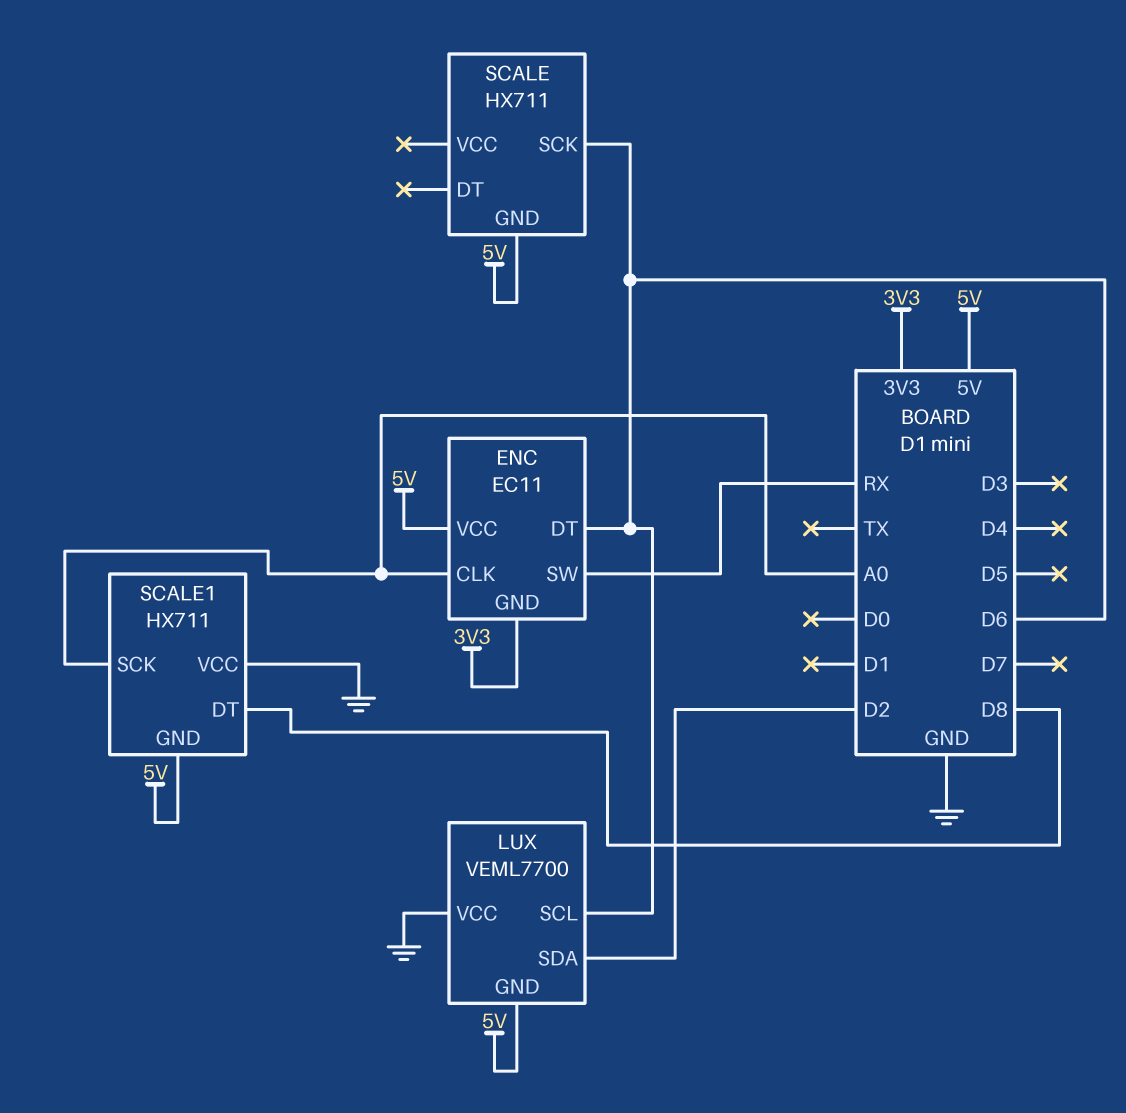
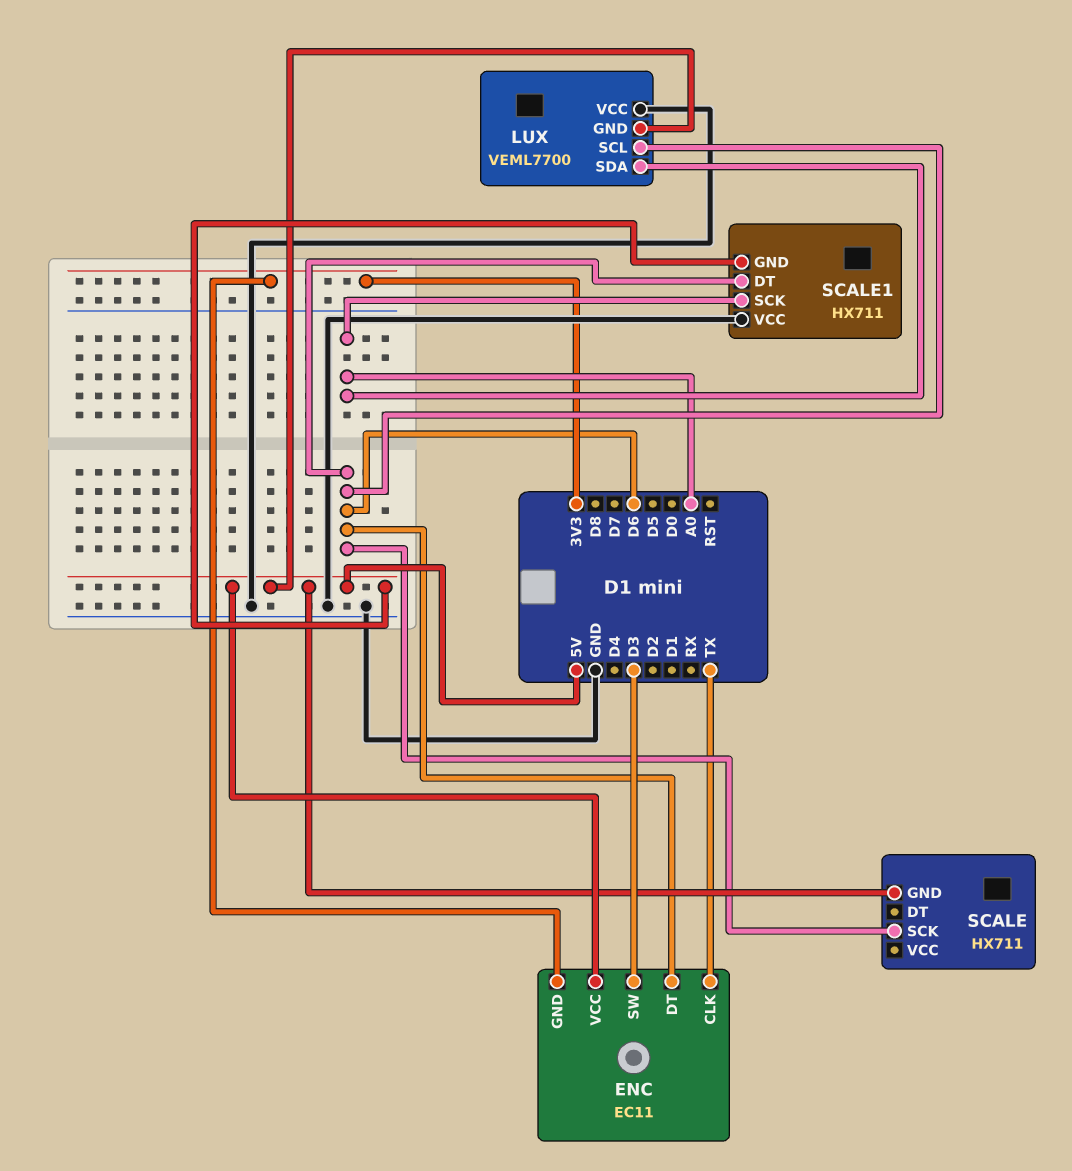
ENC pin CLK: A0 -> TX
ENC pin SW: RX -> D3
LUX pin SDA: D2 -> A0
SCALE1 pin DT: D8 -> D6

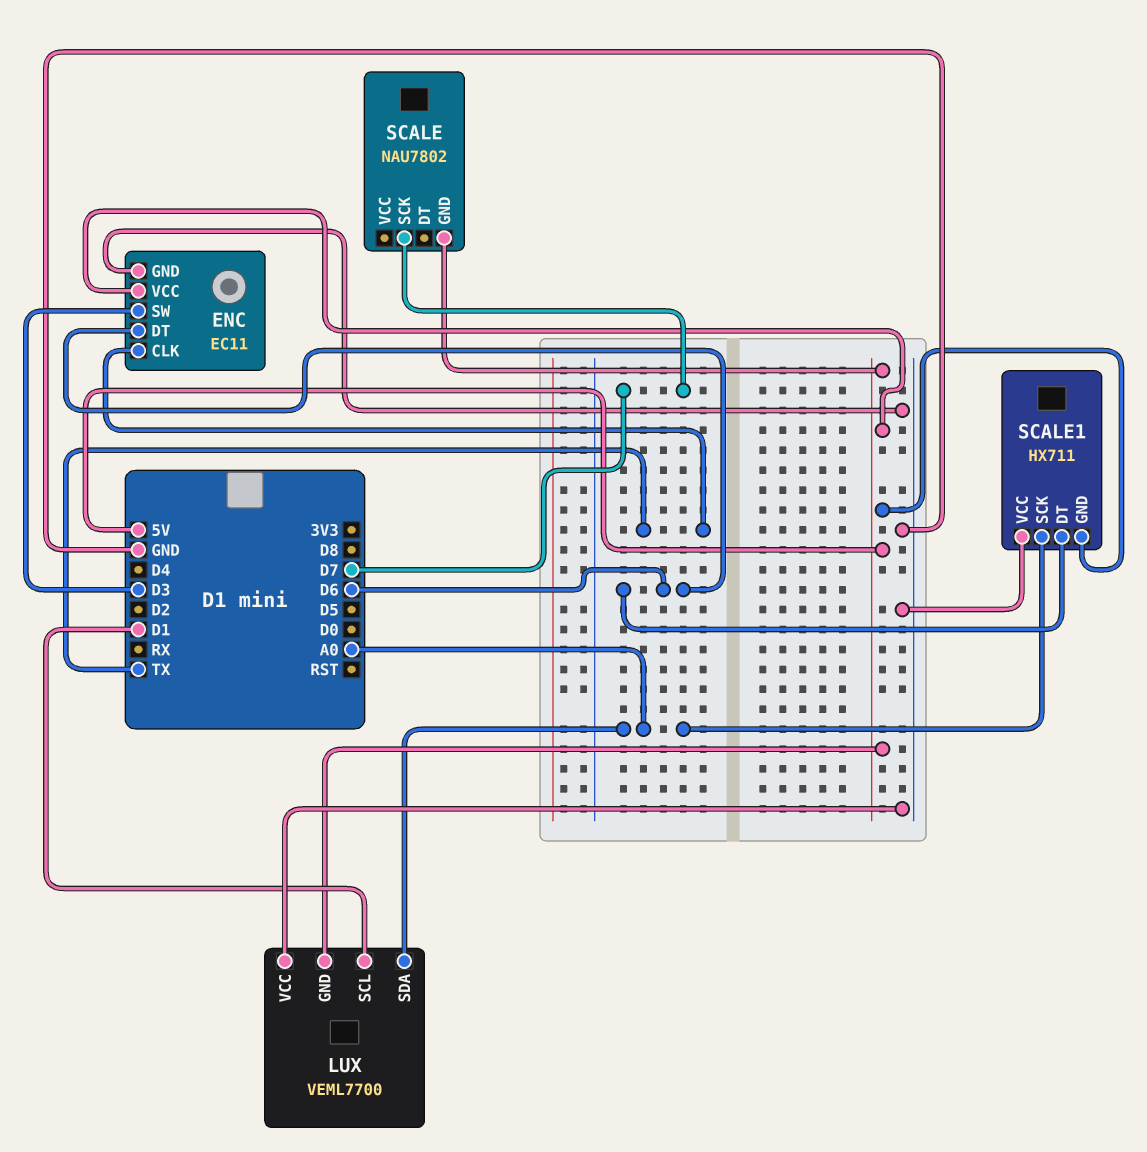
ENC pin GND: 3V3 -> GND
LUX pin SCL: D6 -> D1
SCALE: HX711 -> NAU7802
SCALE pin SCK: D6 -> D7

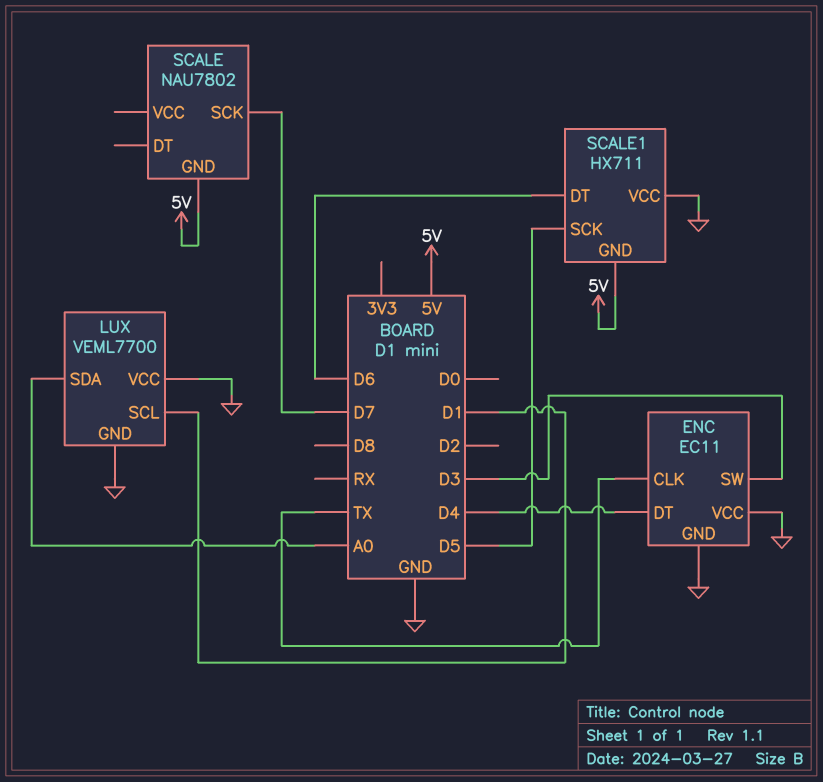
ENC pin DT: D6 -> D4
ENC pin VCC: 5V -> GND
LUX pin GND: 5V -> GND
SCALE1 pin SCK: A0 -> D5

